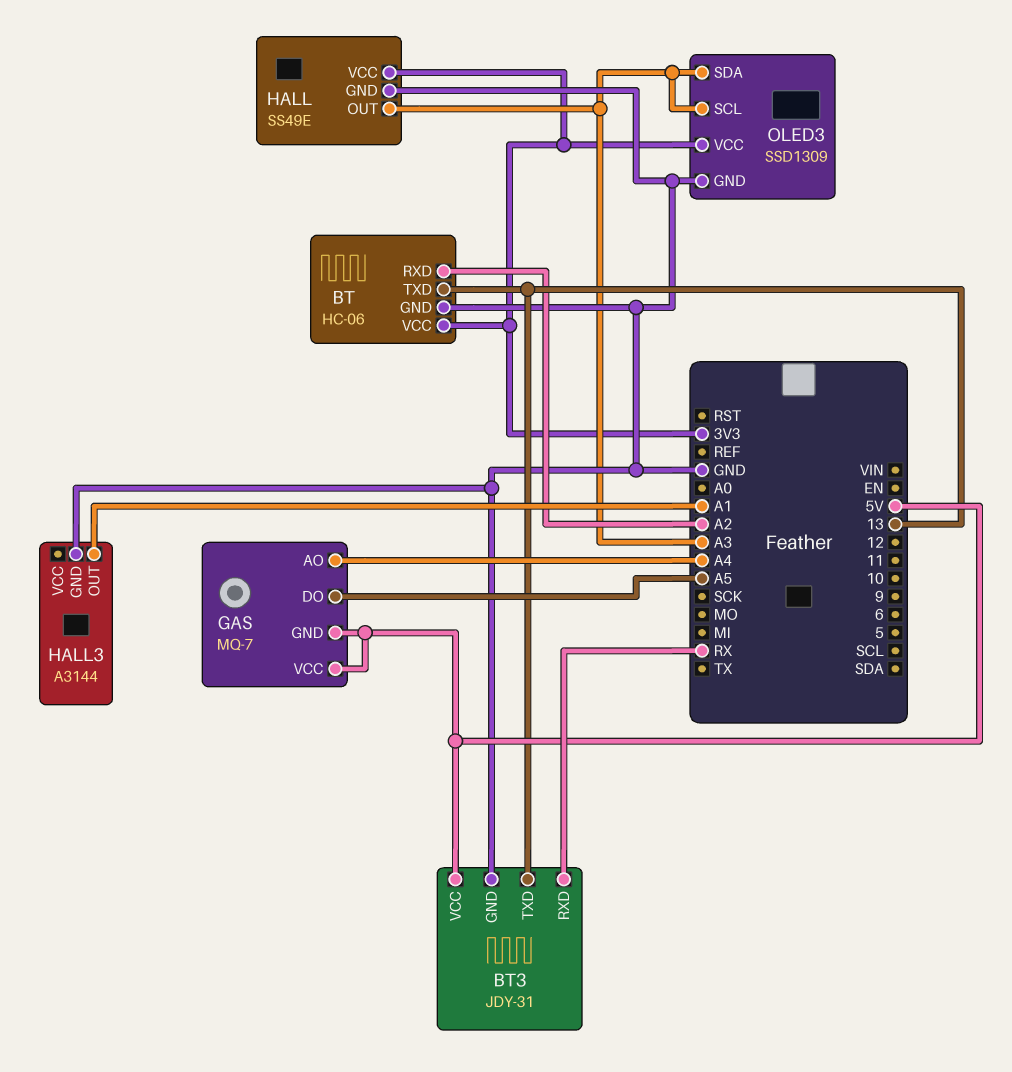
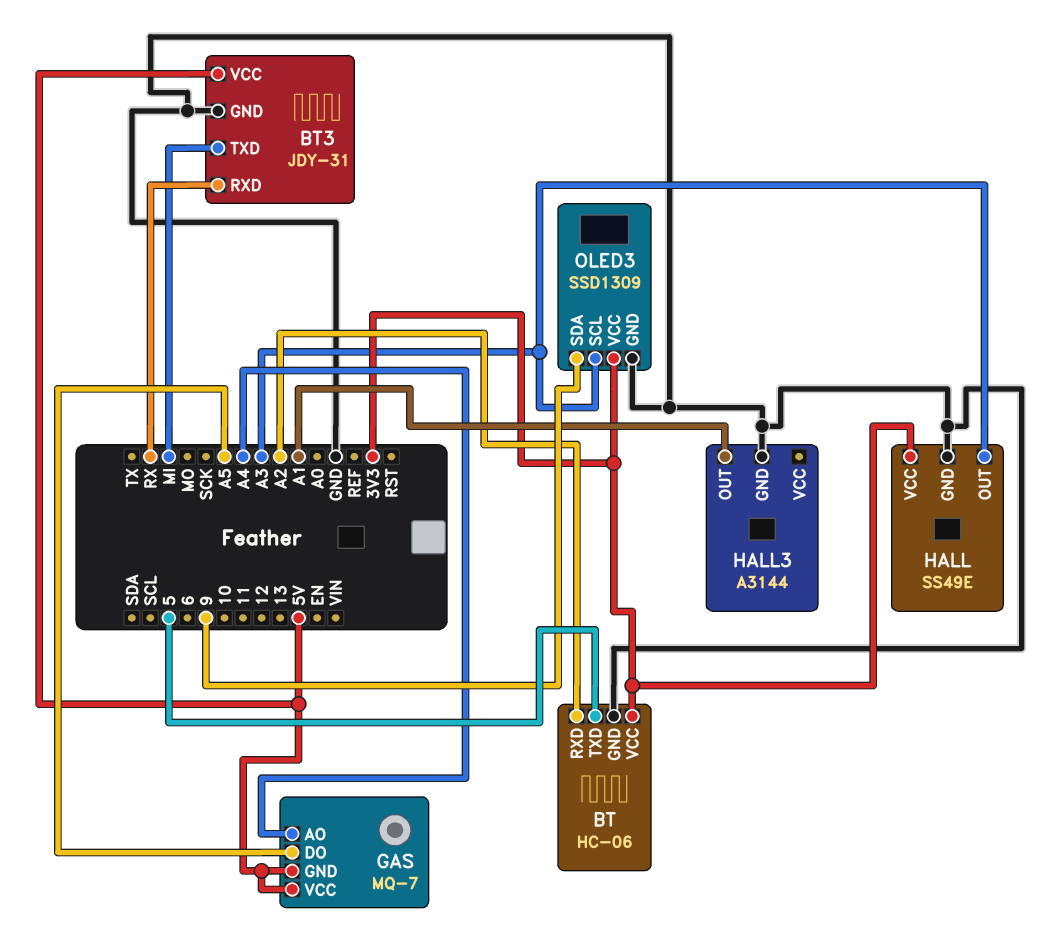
BT pin TXD: 13 -> 5
BT3 pin TXD: 13 -> MI
OLED3 pin SDA: A3 -> 9

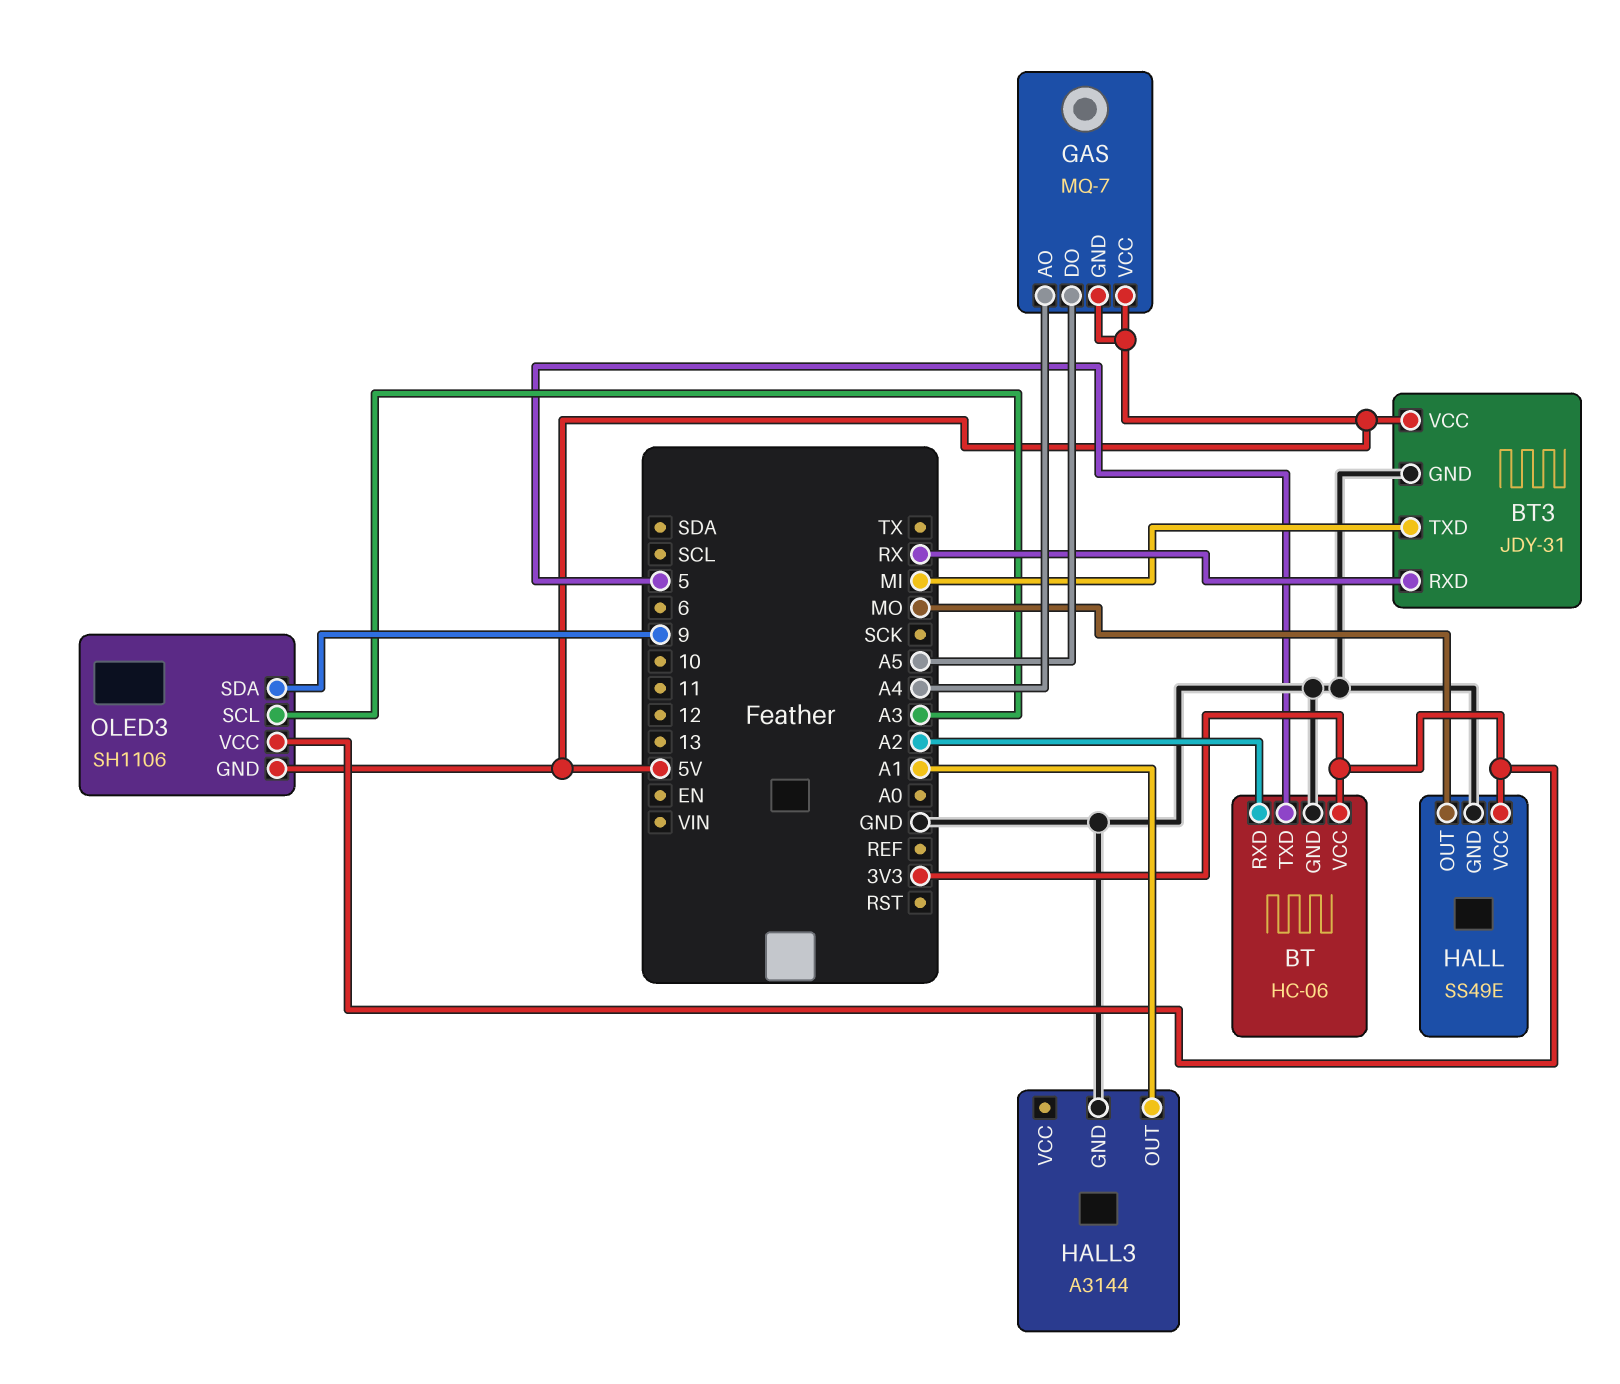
HALL pin OUT: A3 -> MO
OLED3: SSD1309 -> SH1106
OLED3 pin GND: GND -> 5V

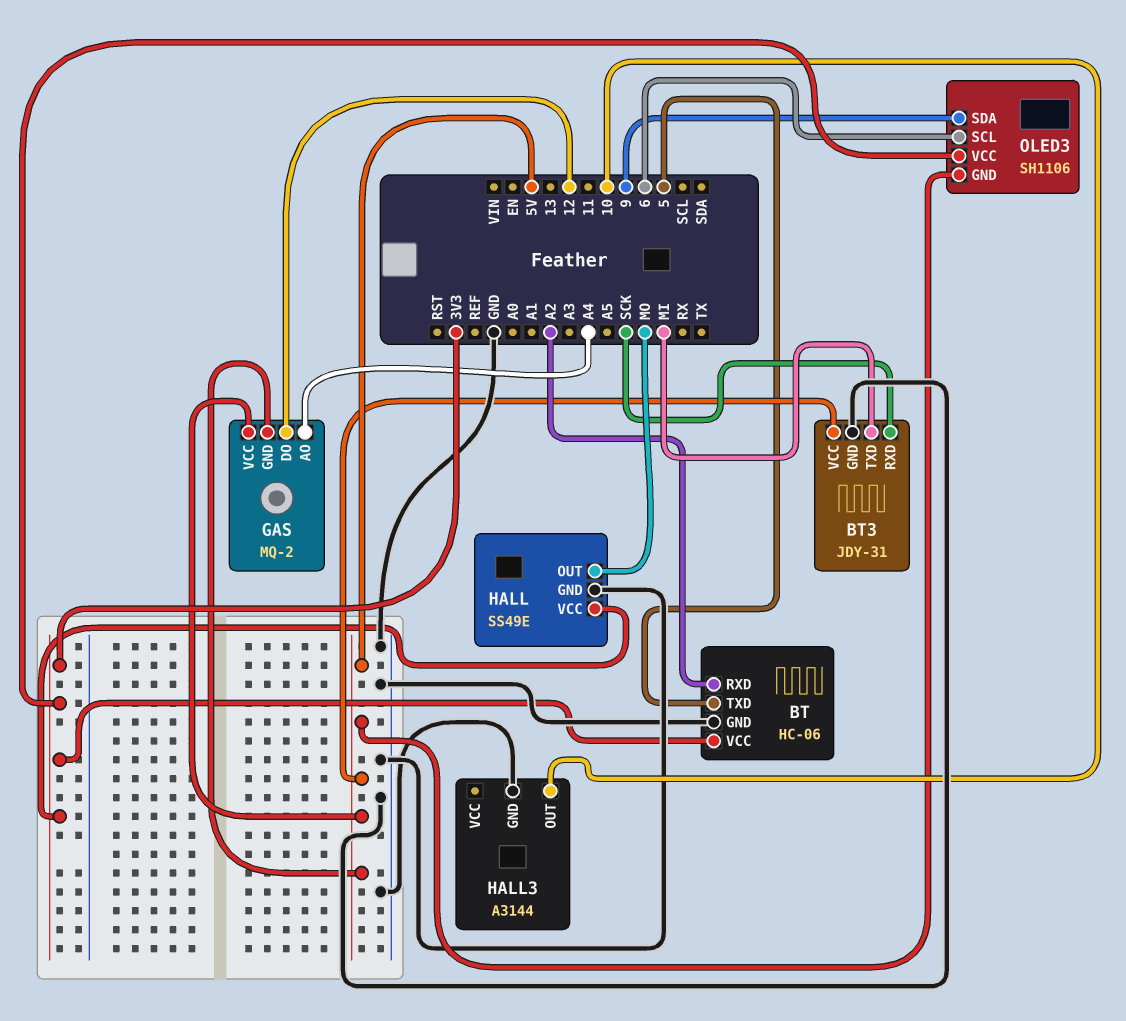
BT3 pin RXD: RX -> SCK
GAS: MQ-7 -> MQ-2
GAS pin DO: A5 -> 12
HALL3 pin OUT: A1 -> 10
OLED3 pin SCL: A3 -> 6

